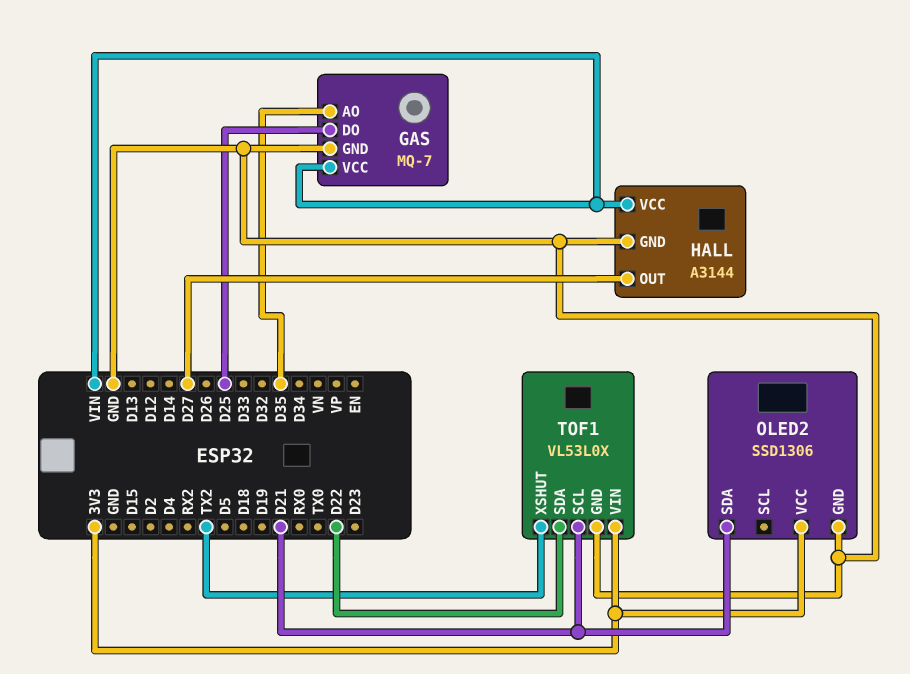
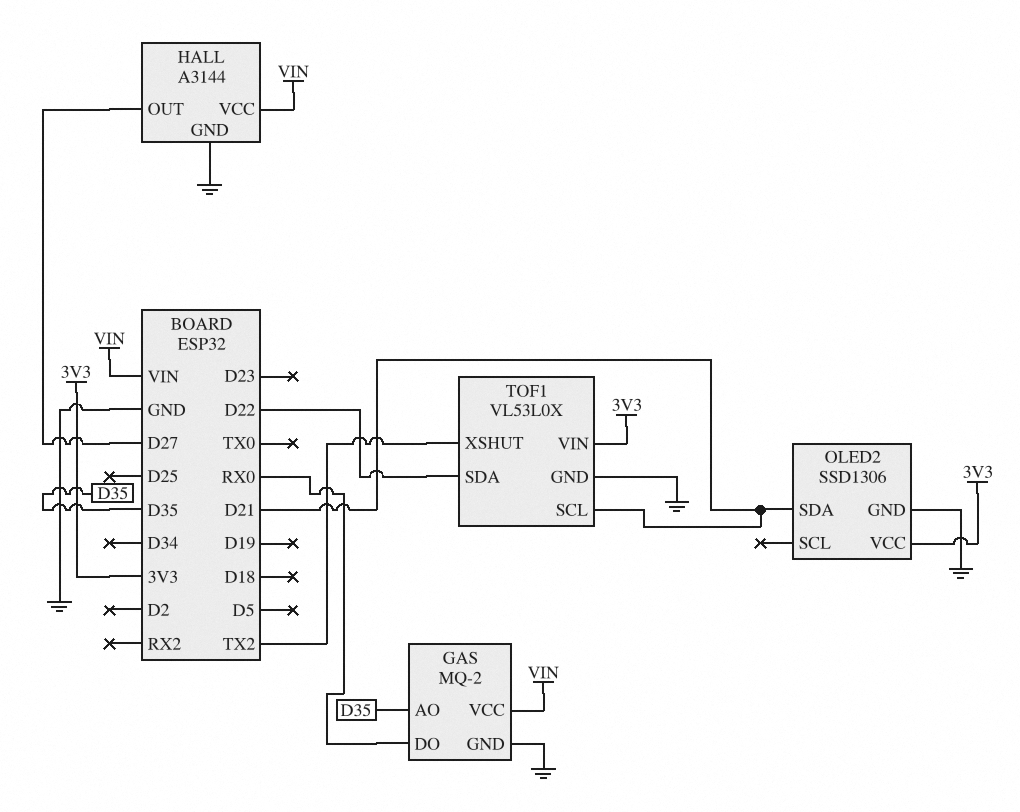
GAS: MQ-7 -> MQ-2
GAS pin DO: D25 -> RX0

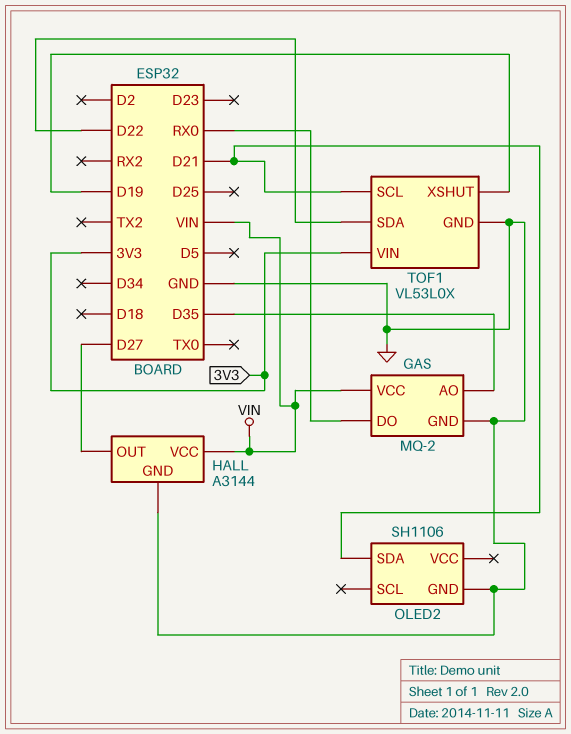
OLED2: SSD1306 -> SH1106
OLED2 pin VCC: 3V3 -> none
TOF1 pin XSHUT: TX2 -> D19

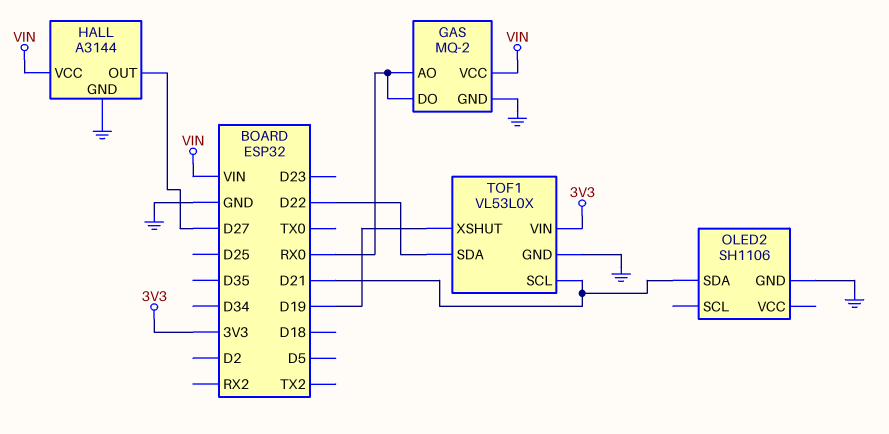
GAS pin AO: D35 -> RX0

